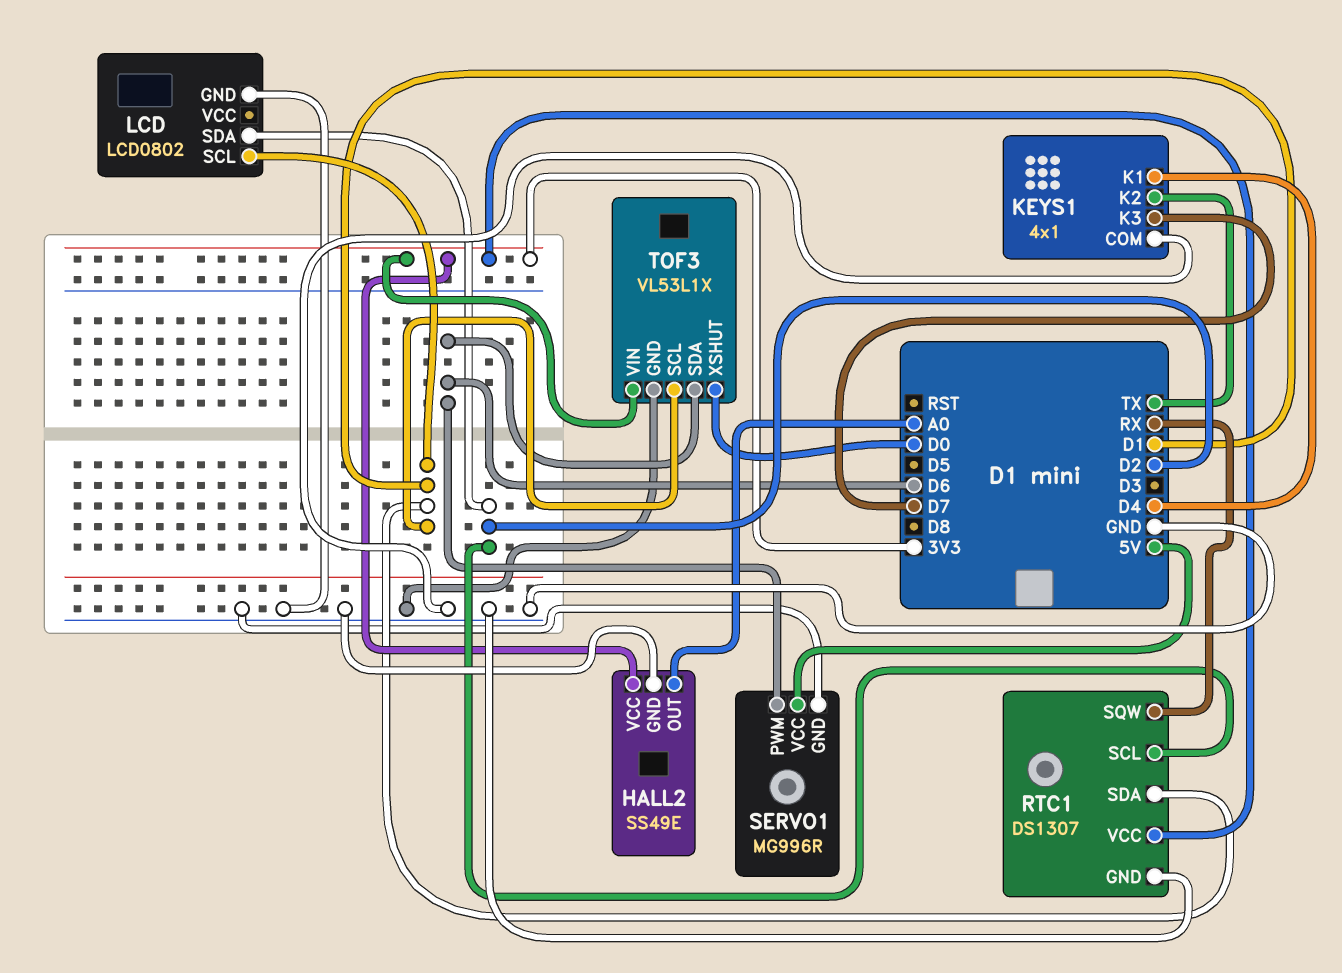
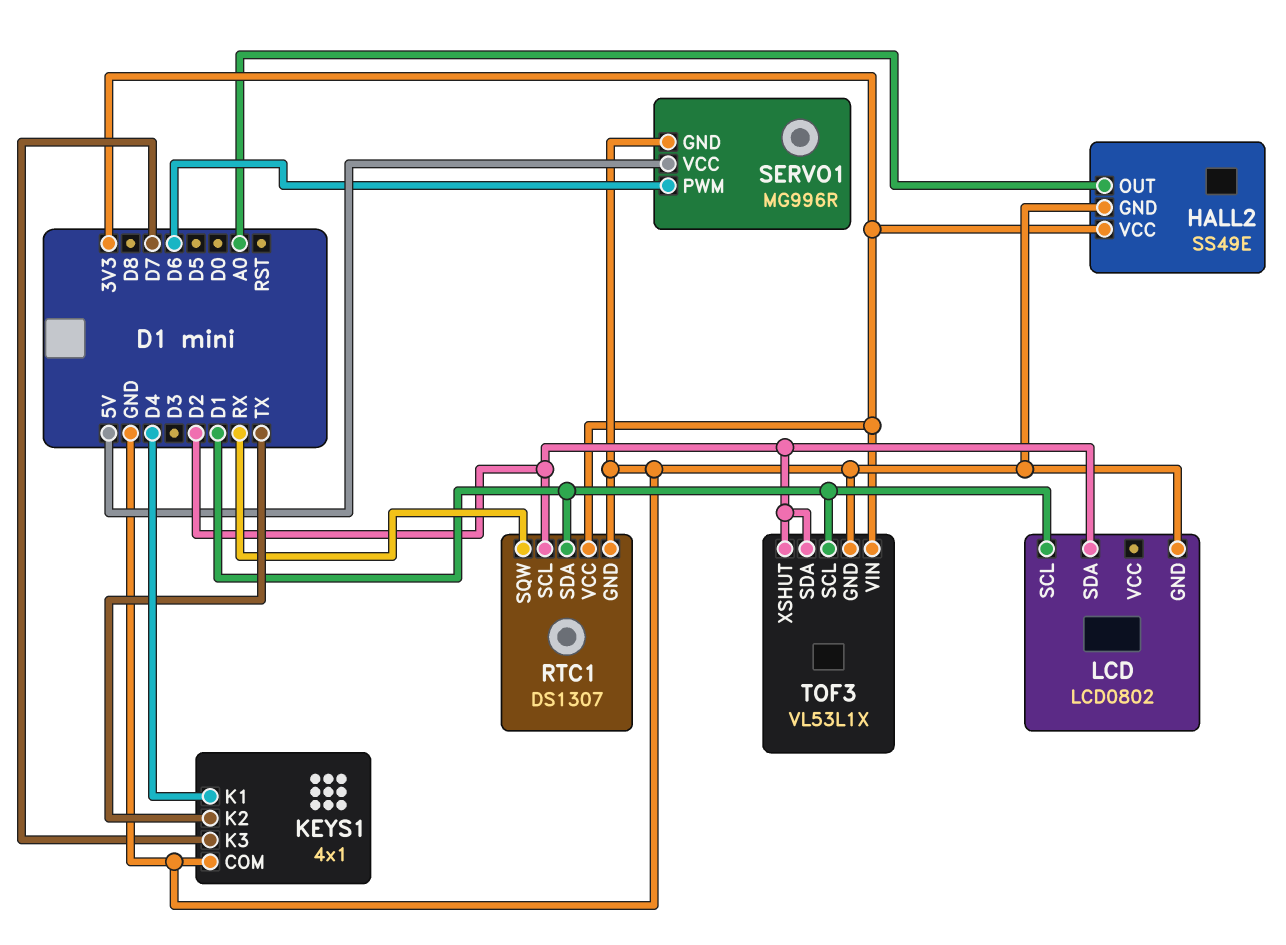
TOF3 pin SDA: D6 -> D2
TOF3 pin XSHUT: D0 -> D2

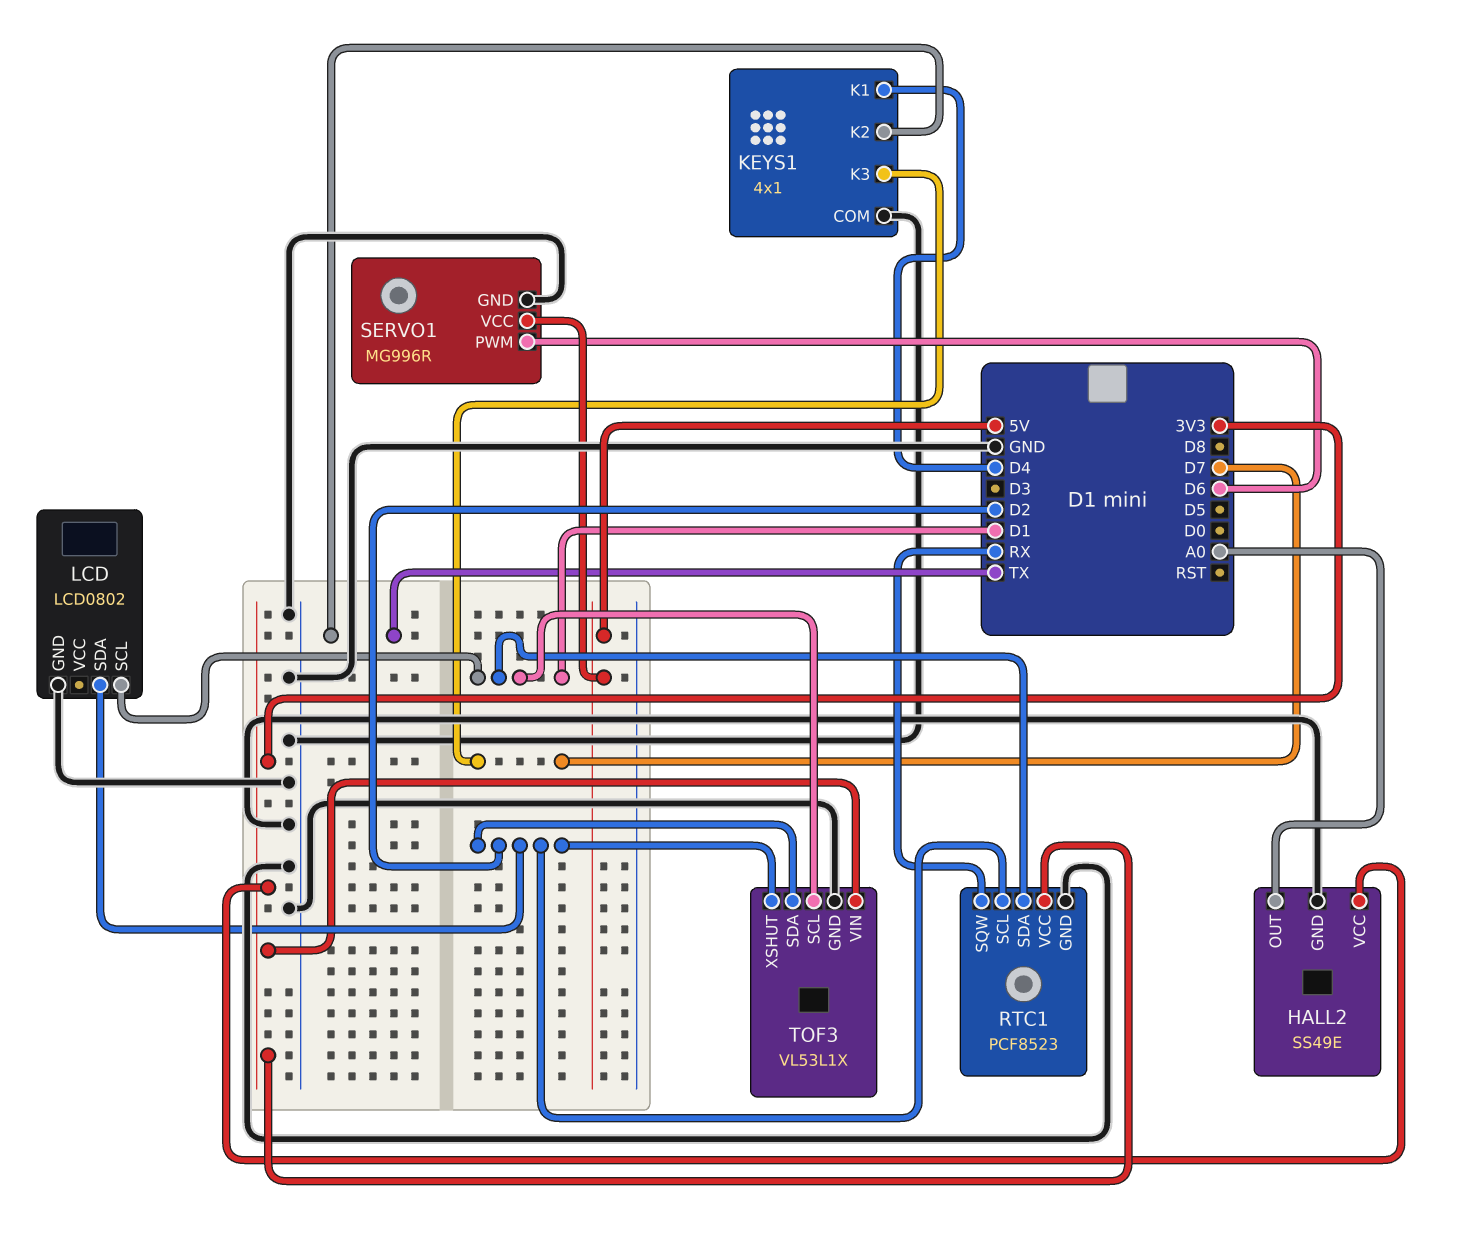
RTC1: DS1307 -> PCF8523

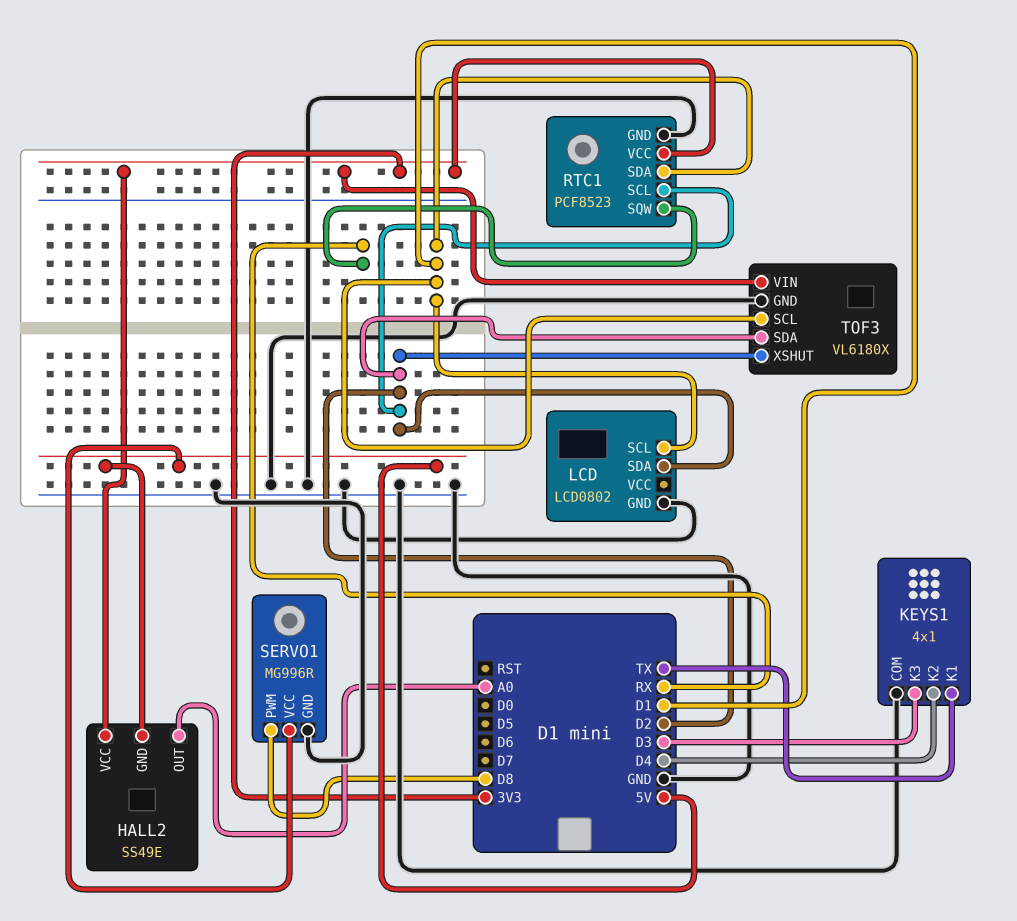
HALL2 pin GND: GND -> 5V
KEYS1 pin K1: D4 -> TX
KEYS1 pin K2: TX -> D4
KEYS1 pin K3: D7 -> D3
SERVO1 pin PWM: D6 -> D8
TOF3: VL53L1X -> VL6180X

